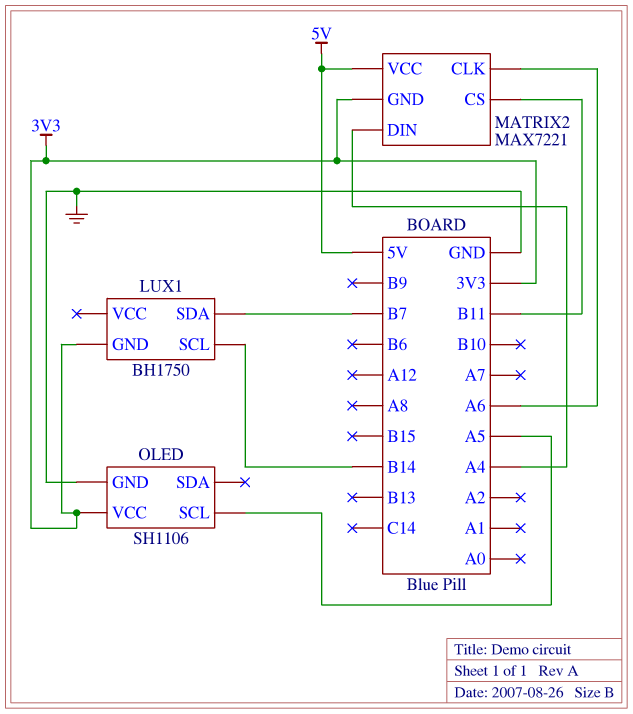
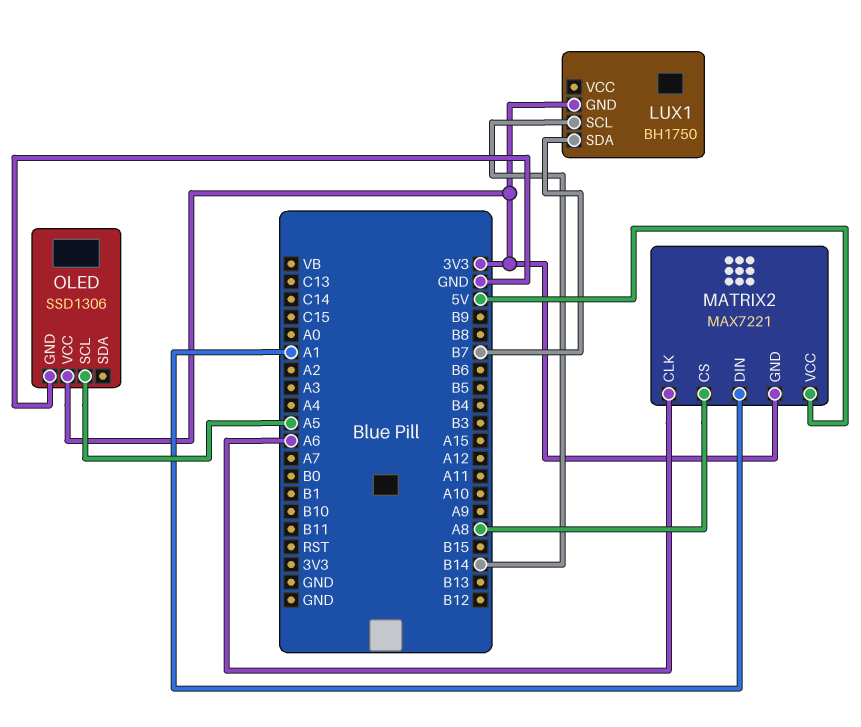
MATRIX2 pin CS: B11 -> A8
MATRIX2 pin DIN: A4 -> A1
OLED: SH1106 -> SSD1306

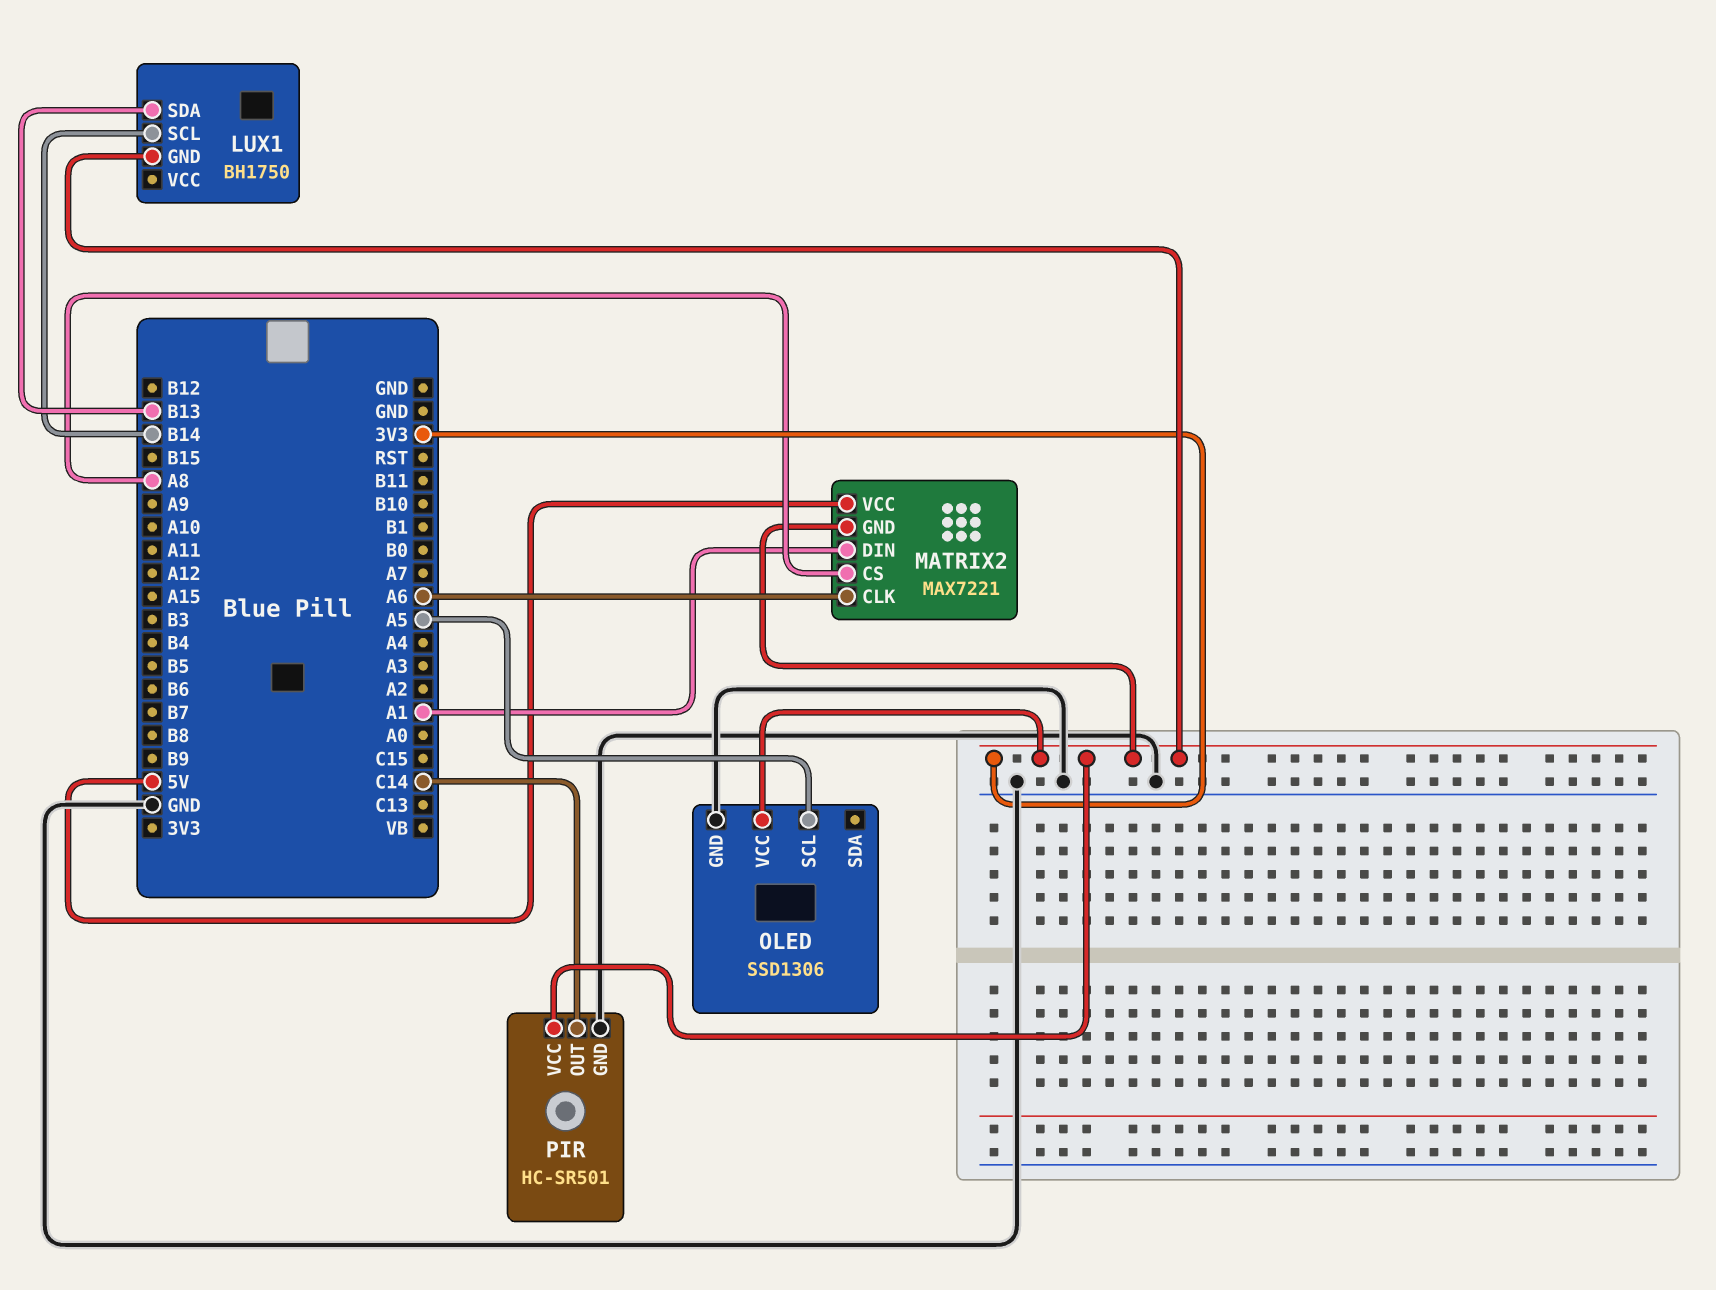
LUX1 pin SDA: B7 -> B13
PIR: none -> HC-SR501
PIR pin GND: none -> GND
PIR pin OUT: none -> C14
PIR pin VCC: none -> 3V3

